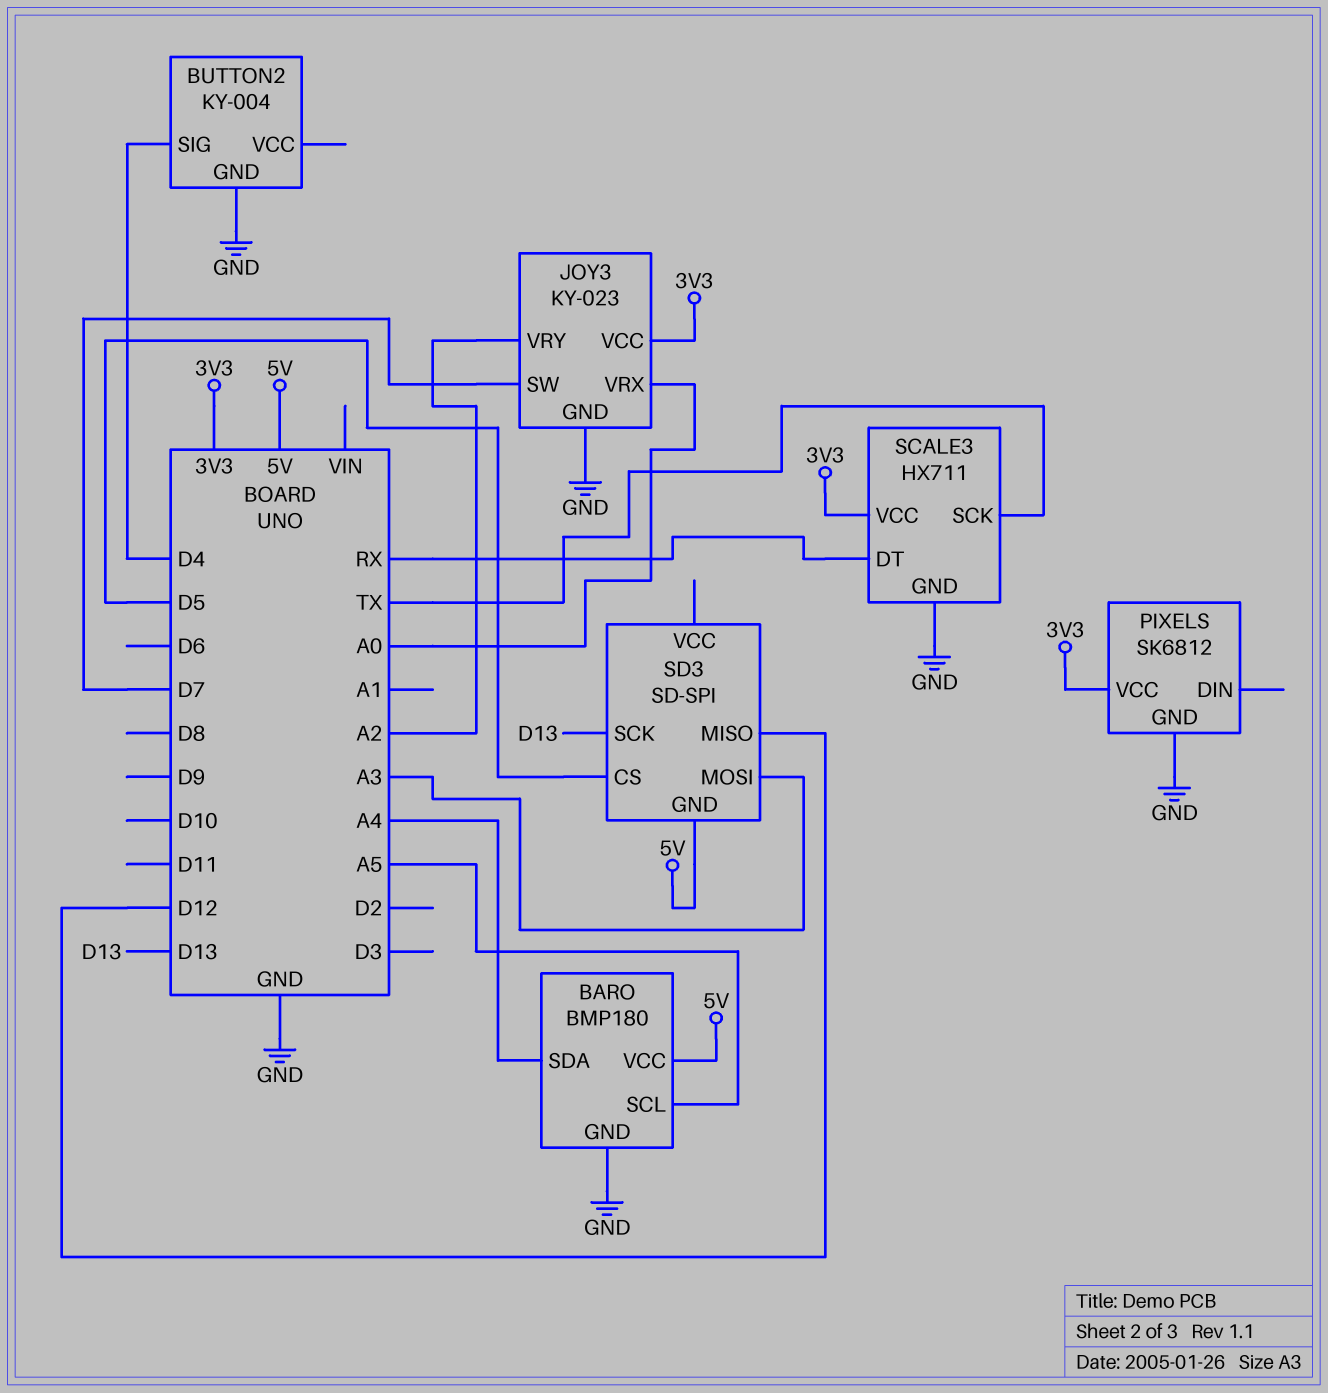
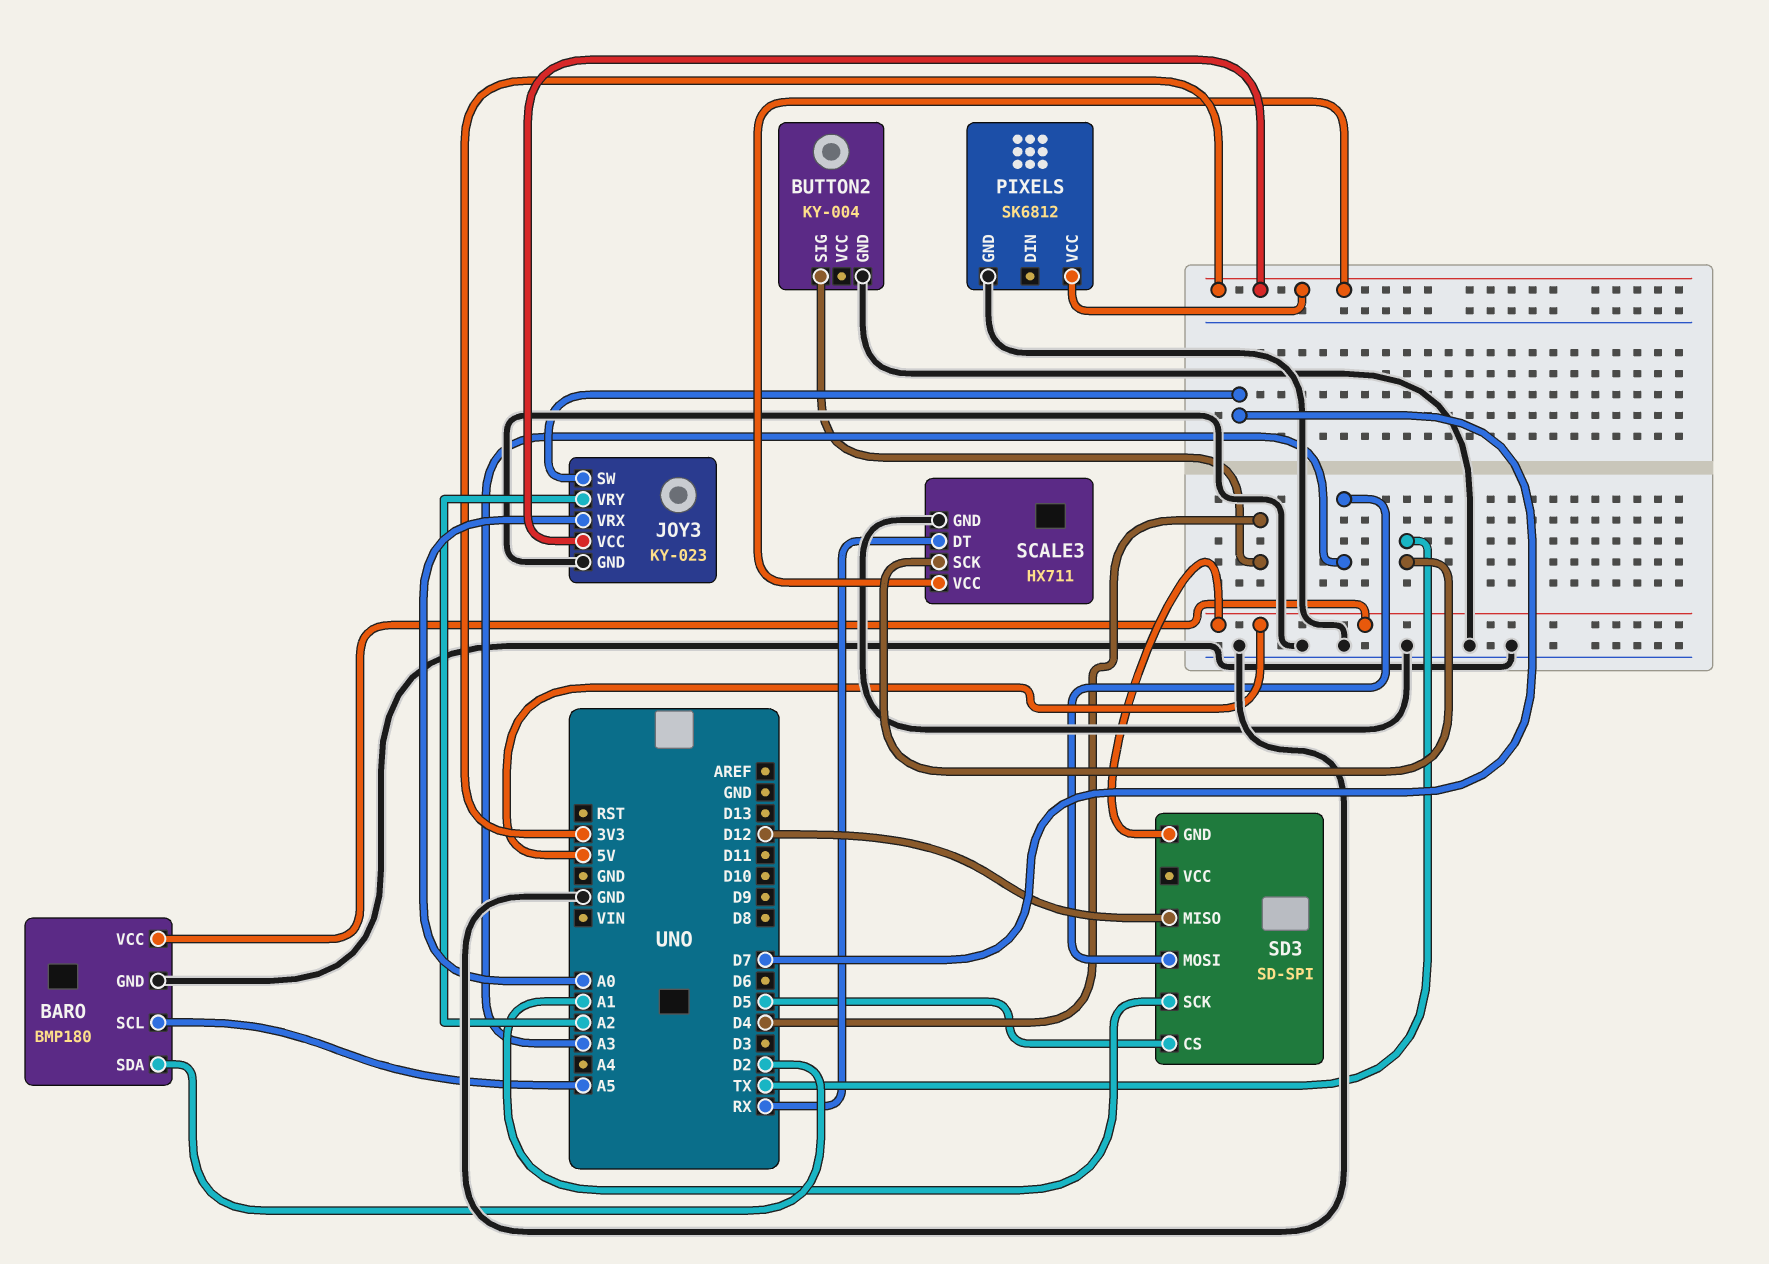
BARO pin SDA: A4 -> D2
SD3 pin SCK: D13 -> A1

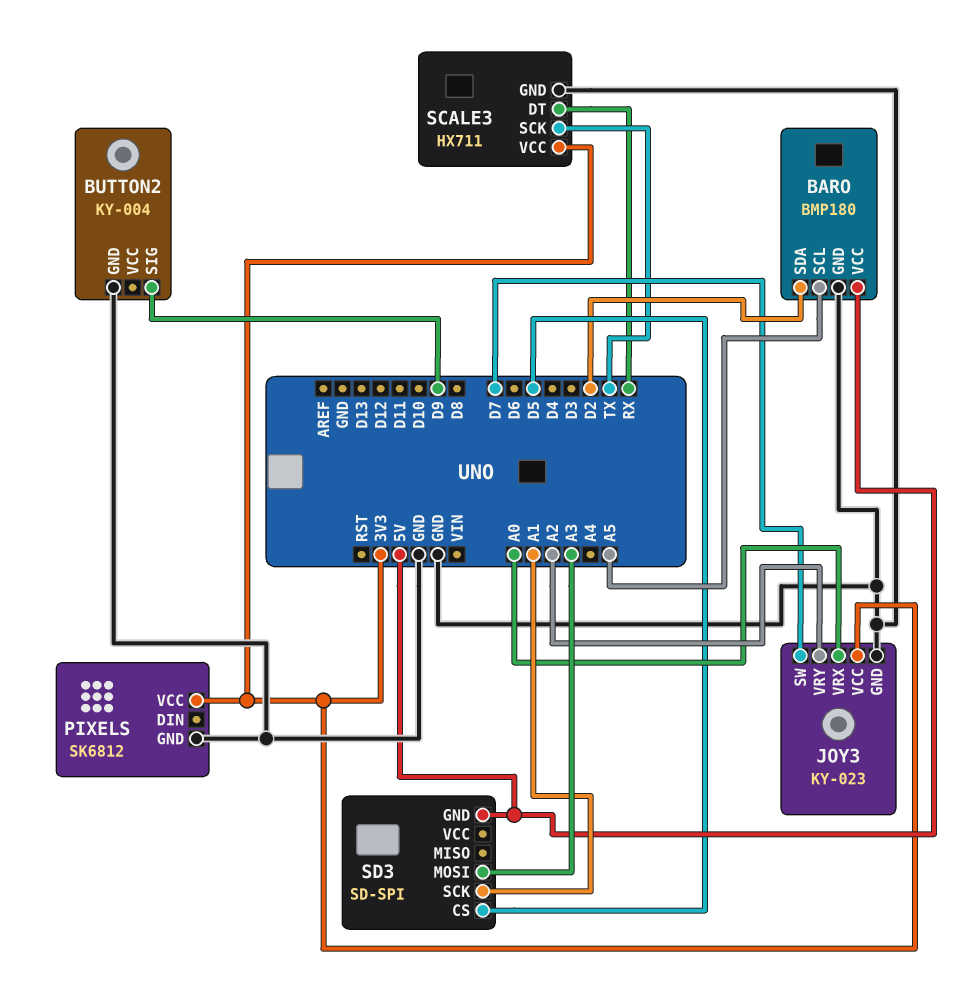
BUTTON2 pin SIG: D4 -> D9
SD3 pin MISO: D12 -> none

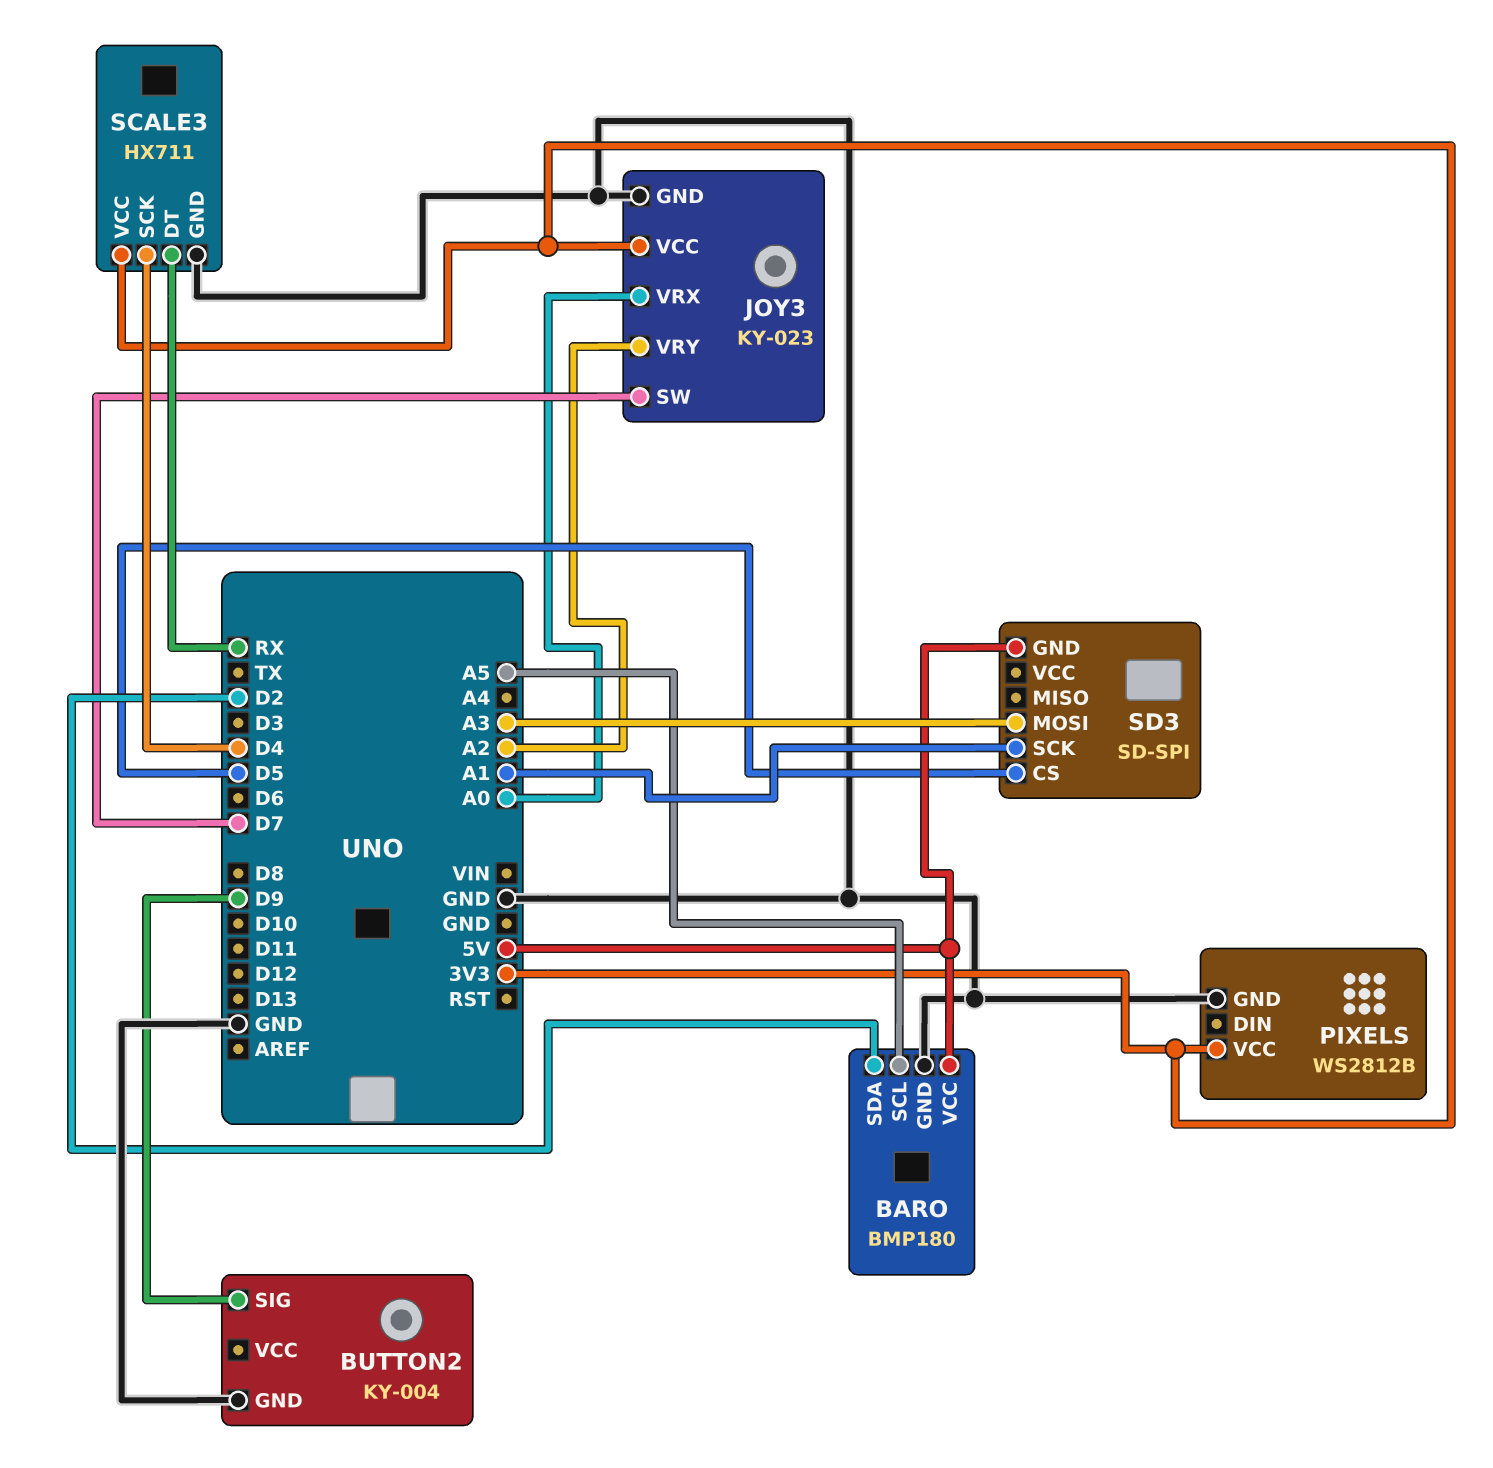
PIXELS: SK6812 -> WS2812B
SCALE3 pin SCK: TX -> D4

